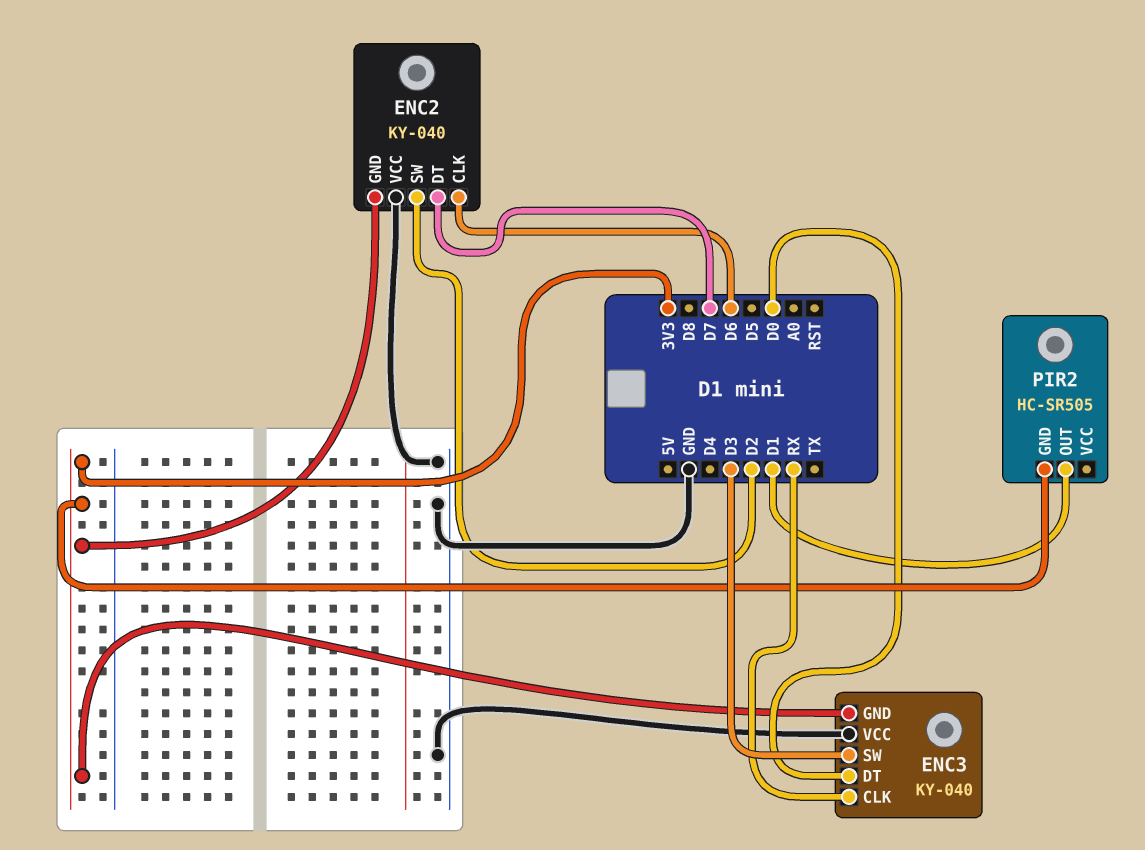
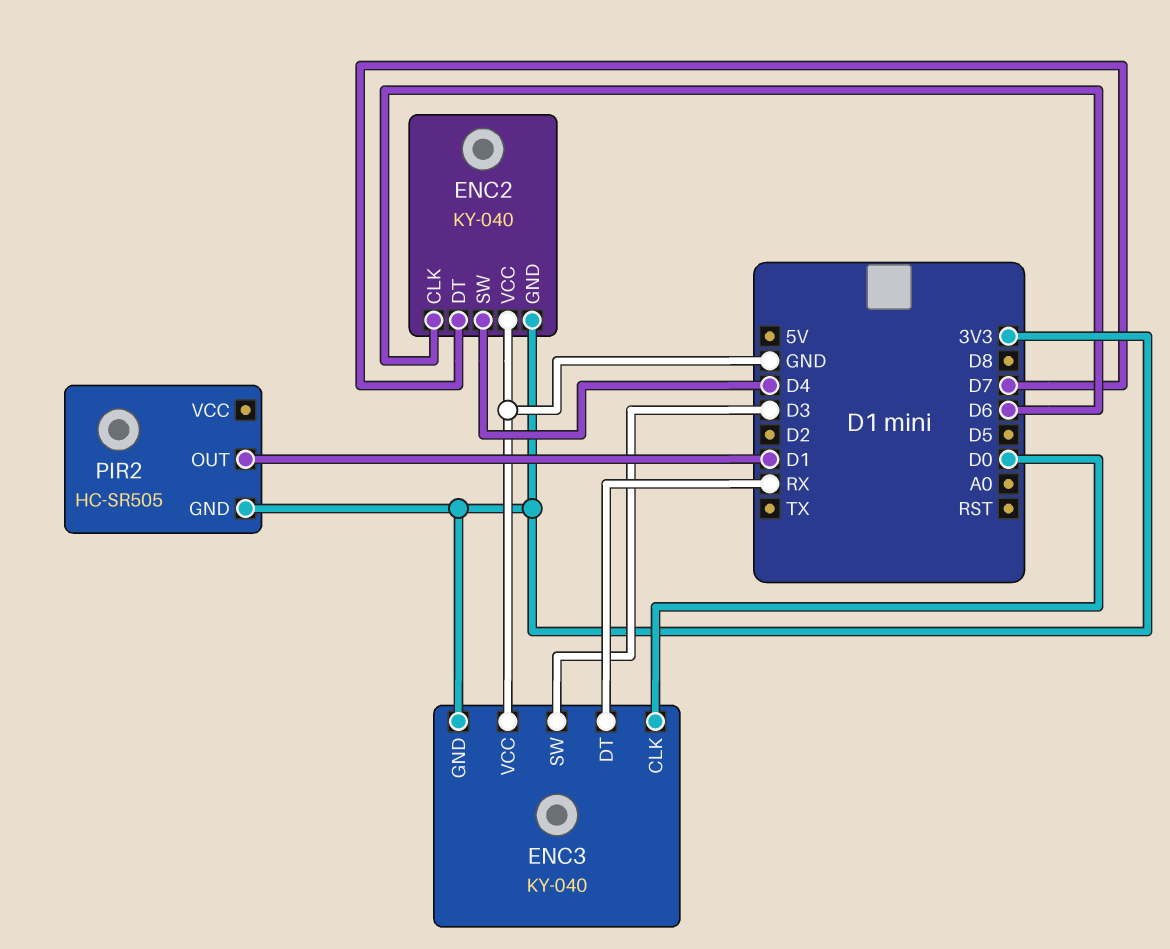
ENC2 pin SW: D2 -> D4
ENC3 pin CLK: RX -> D0
ENC3 pin DT: D0 -> RX

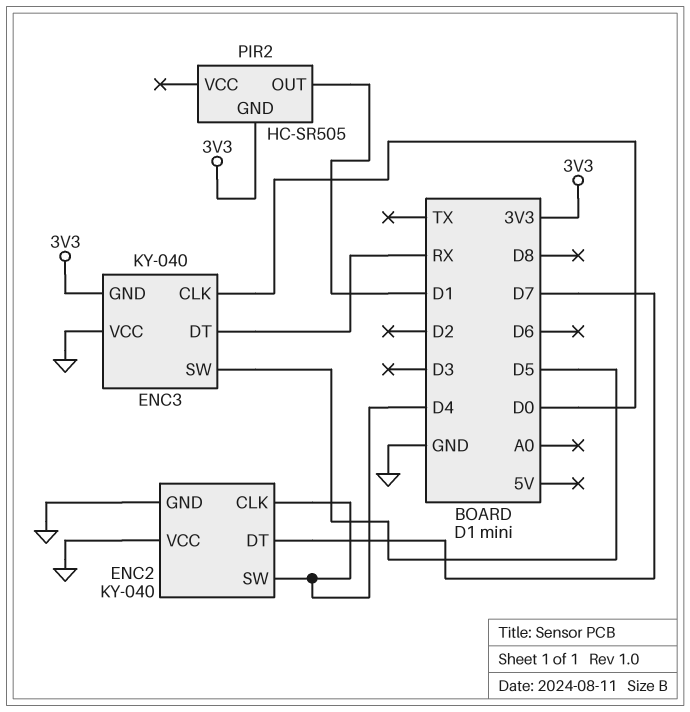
ENC2 pin CLK: D6 -> D4
ENC2 pin GND: 3V3 -> GND
ENC3 pin SW: D3 -> D5

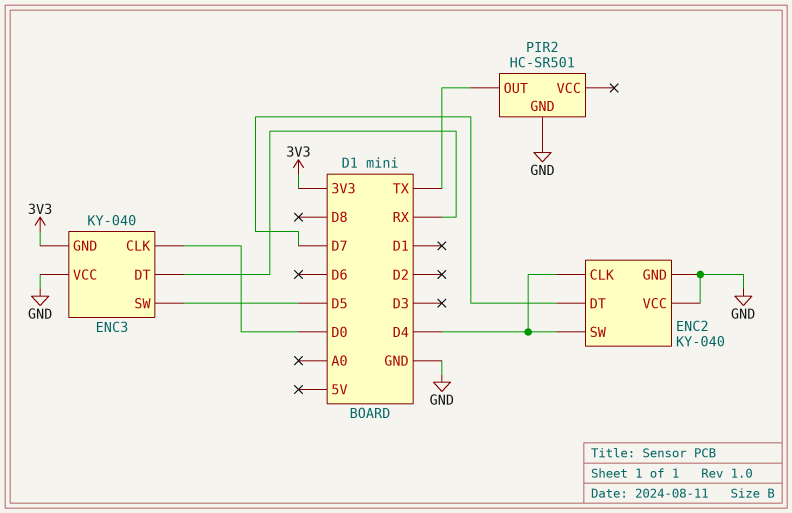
PIR2: HC-SR505 -> HC-SR501
PIR2 pin GND: 3V3 -> GND
PIR2 pin OUT: D1 -> TX

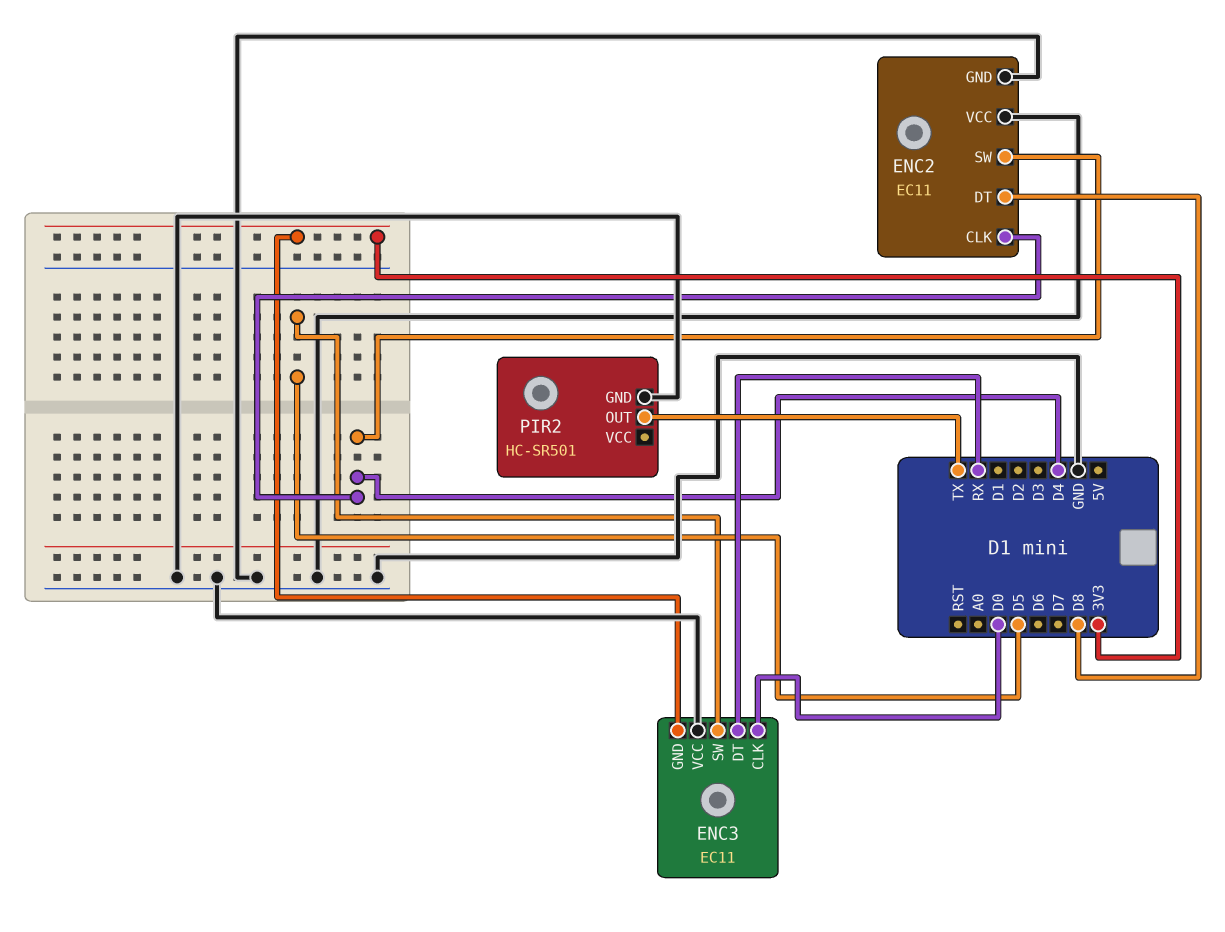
ENC2: KY-040 -> EC11
ENC2 pin DT: D7 -> D8
ENC3: KY-040 -> EC11

